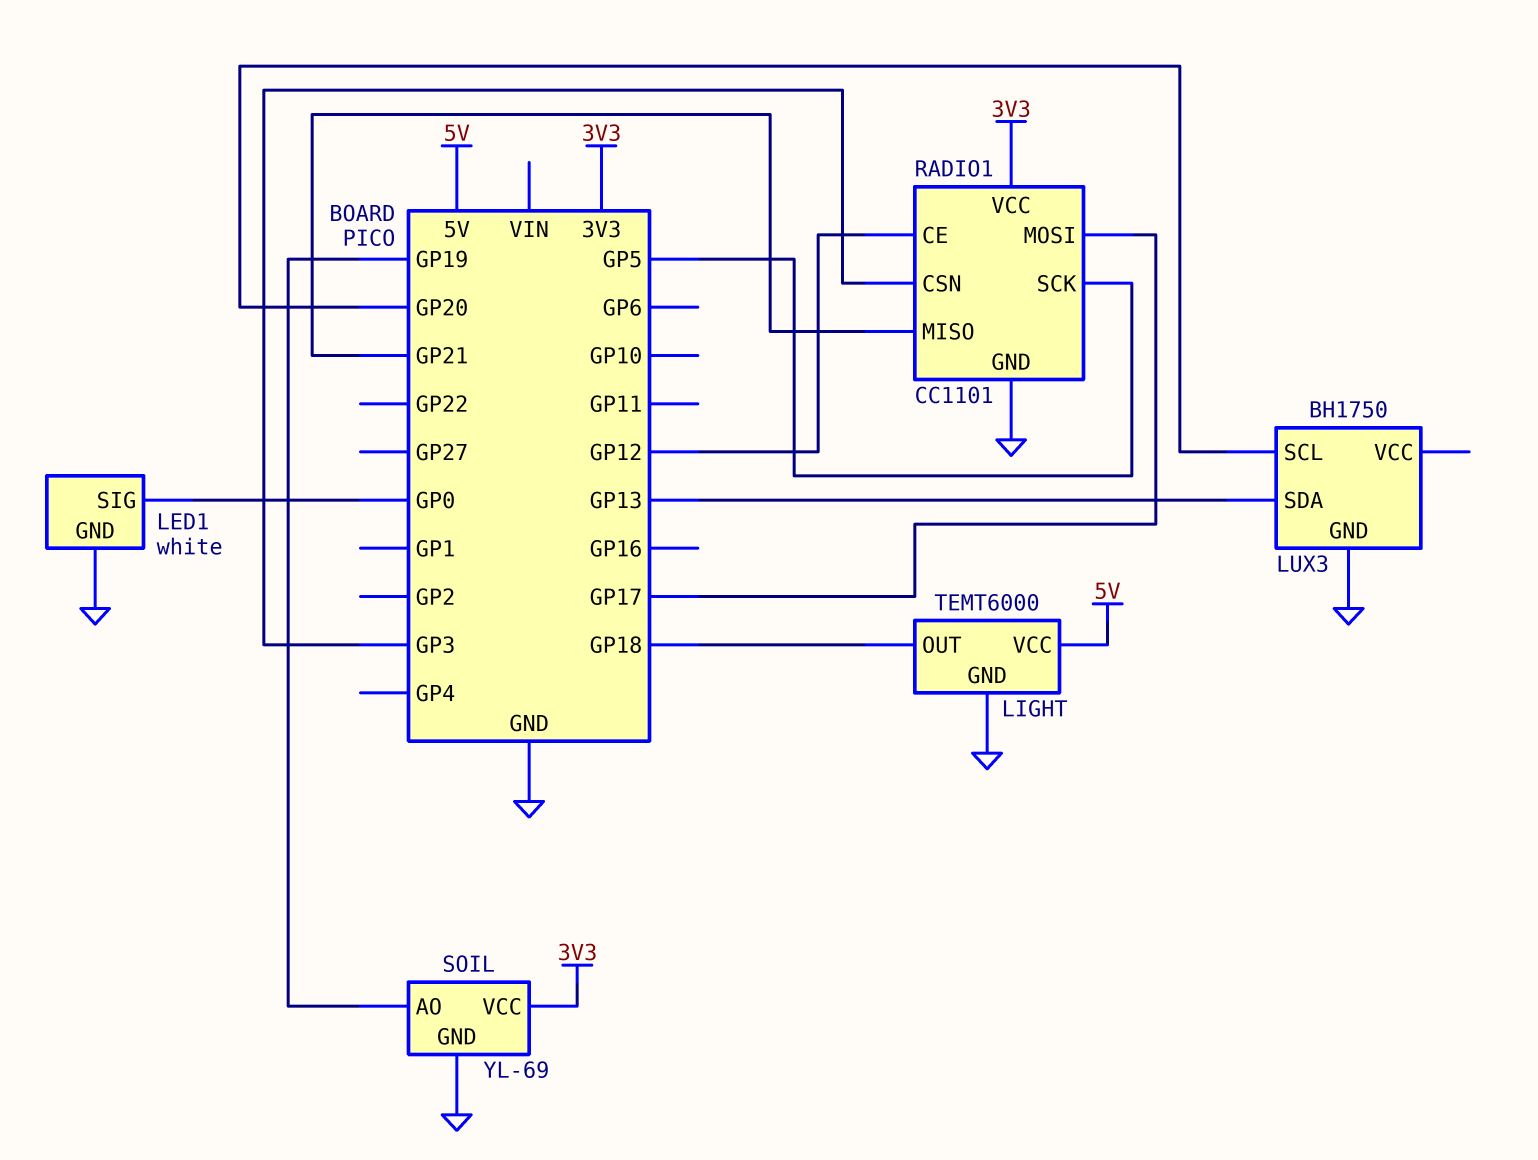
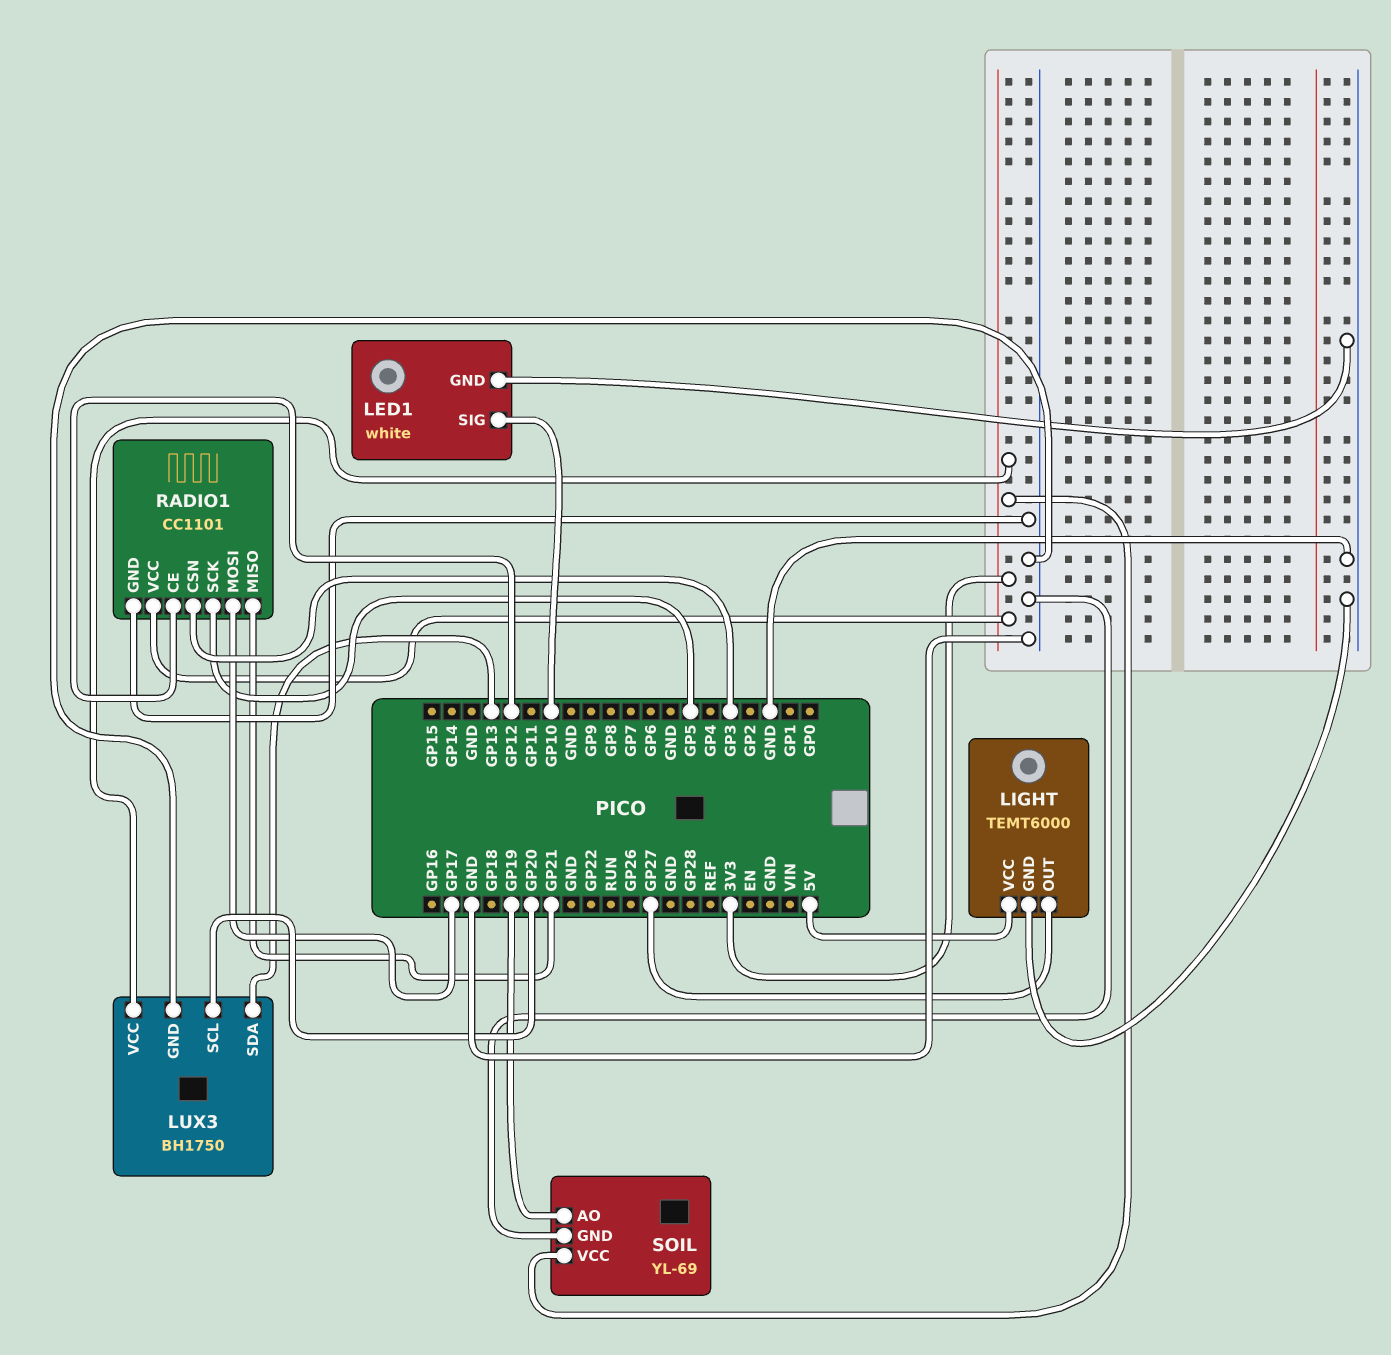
LED1 pin SIG: GP0 -> GP10
LIGHT pin OUT: GP18 -> GP27
LUX3 pin VCC: none -> 3V3

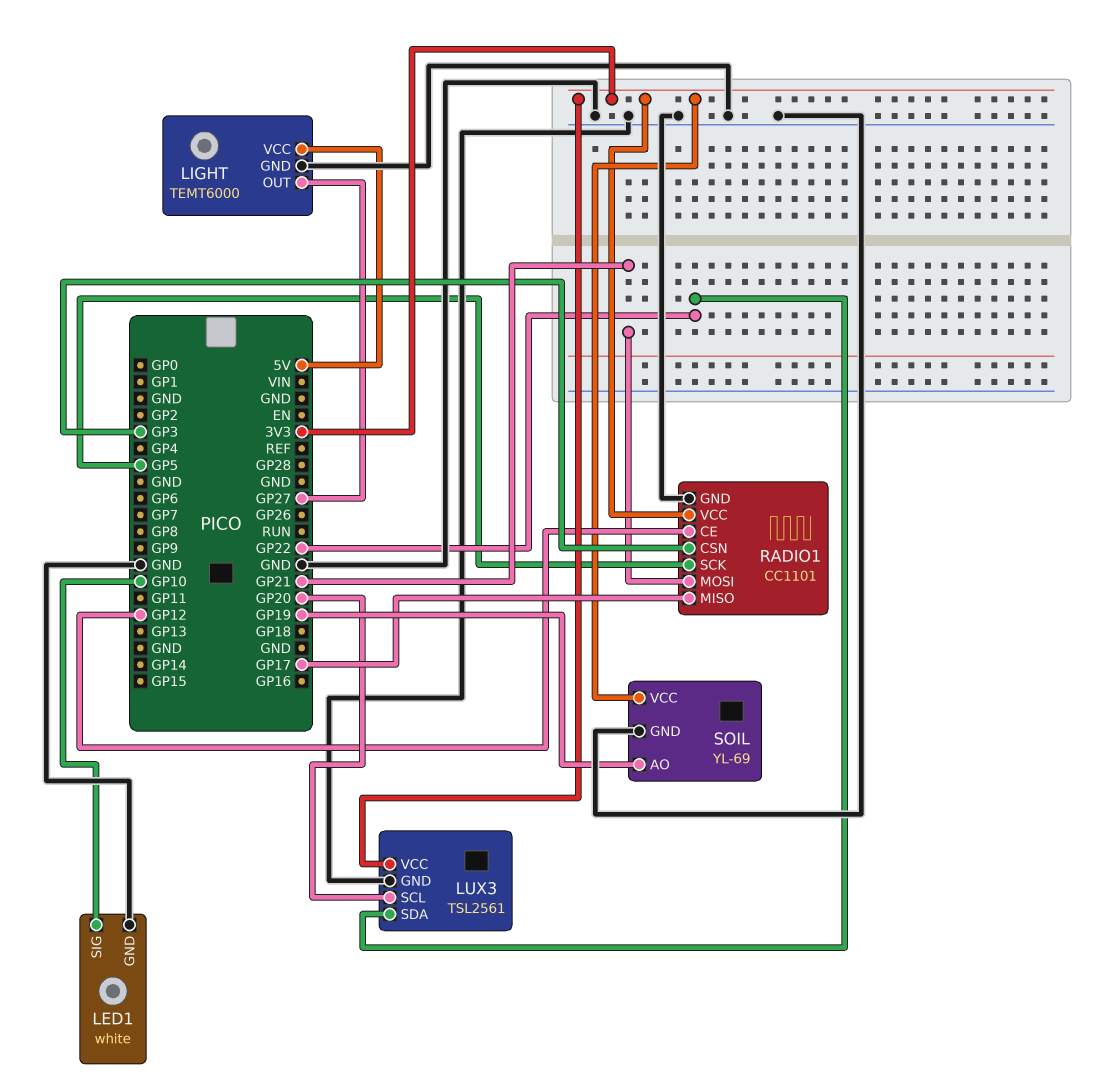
LUX3: BH1750 -> TSL2561
LUX3 pin SDA: GP13 -> GP22
RADIO1 pin MISO: GP21 -> GP17
RADIO1 pin MOSI: GP17 -> GP21

